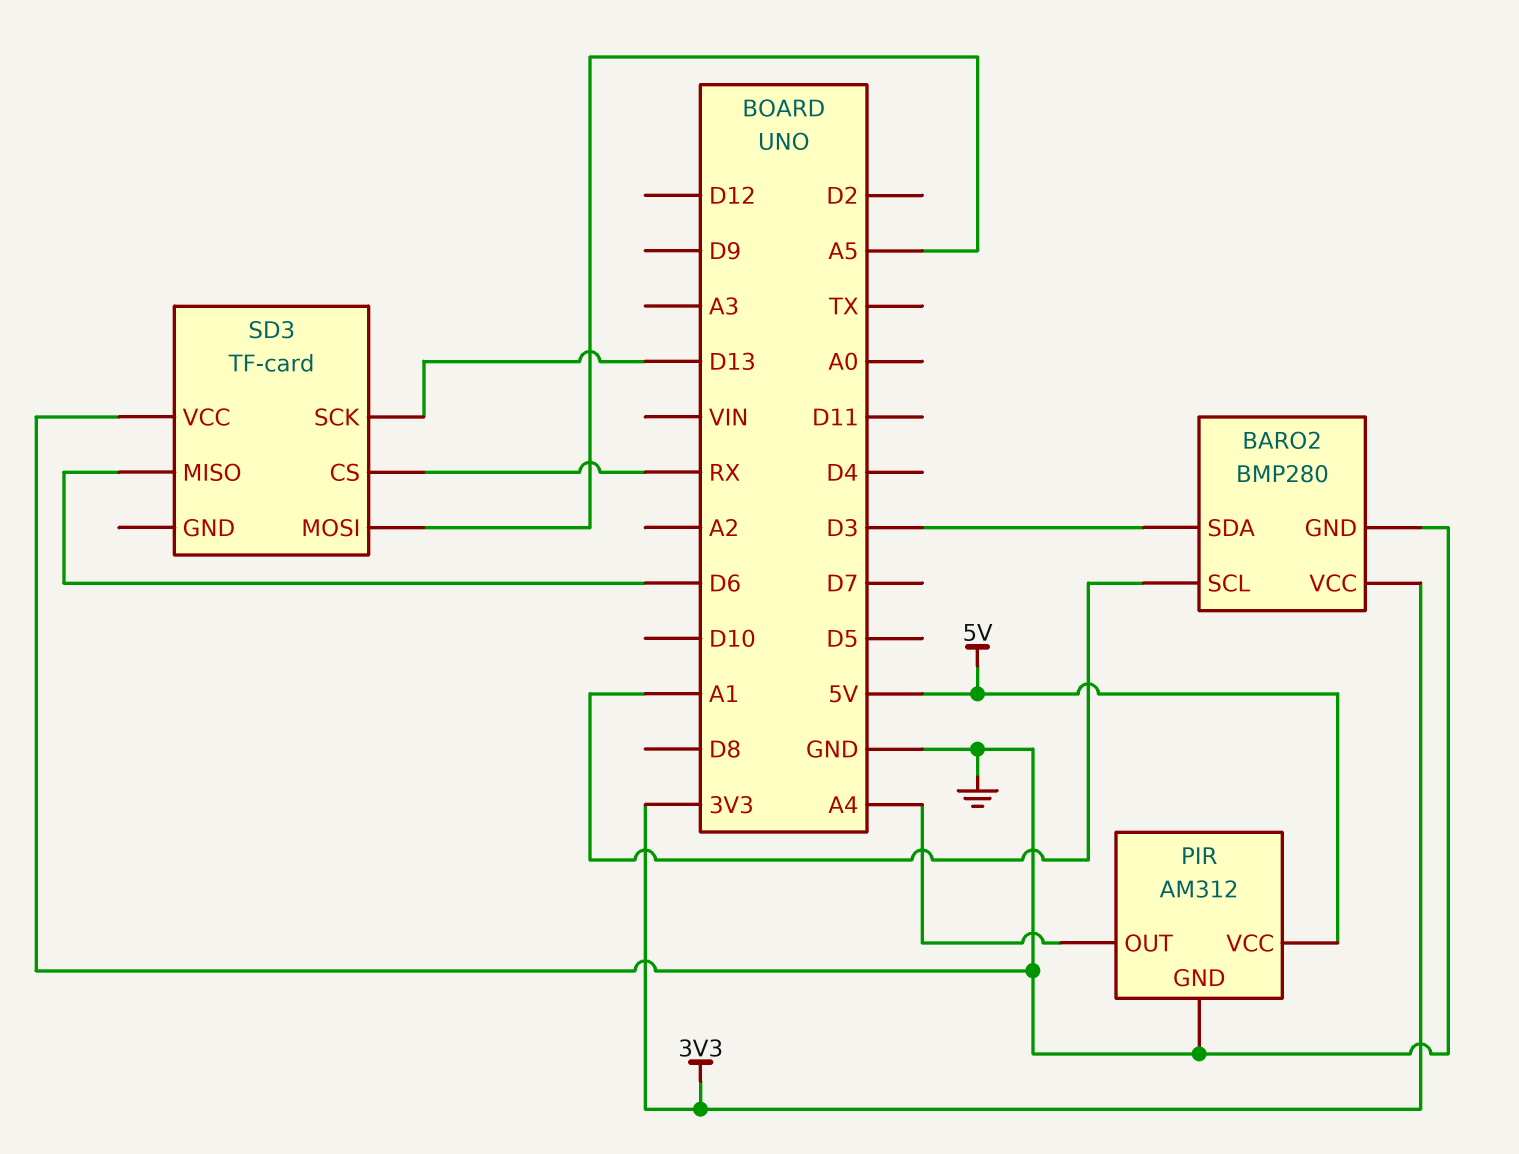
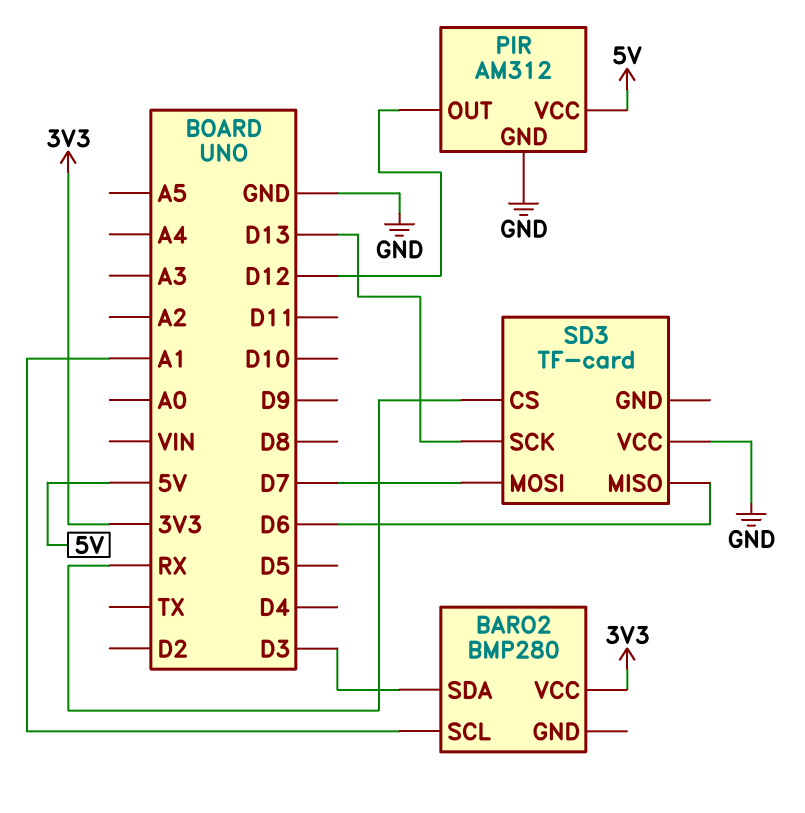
BARO2 pin GND: GND -> none
PIR pin OUT: A4 -> D12
SD3 pin MOSI: A5 -> D7

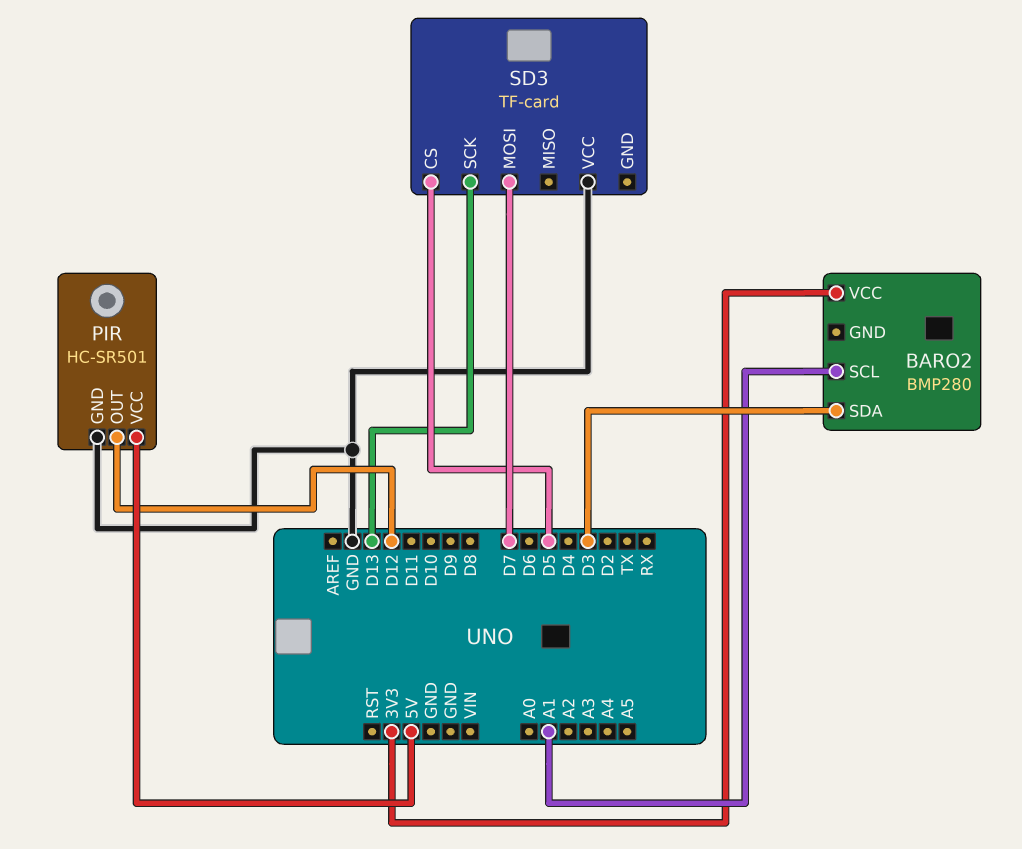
PIR: AM312 -> HC-SR501
SD3 pin CS: RX -> D5
SD3 pin MISO: D6 -> none

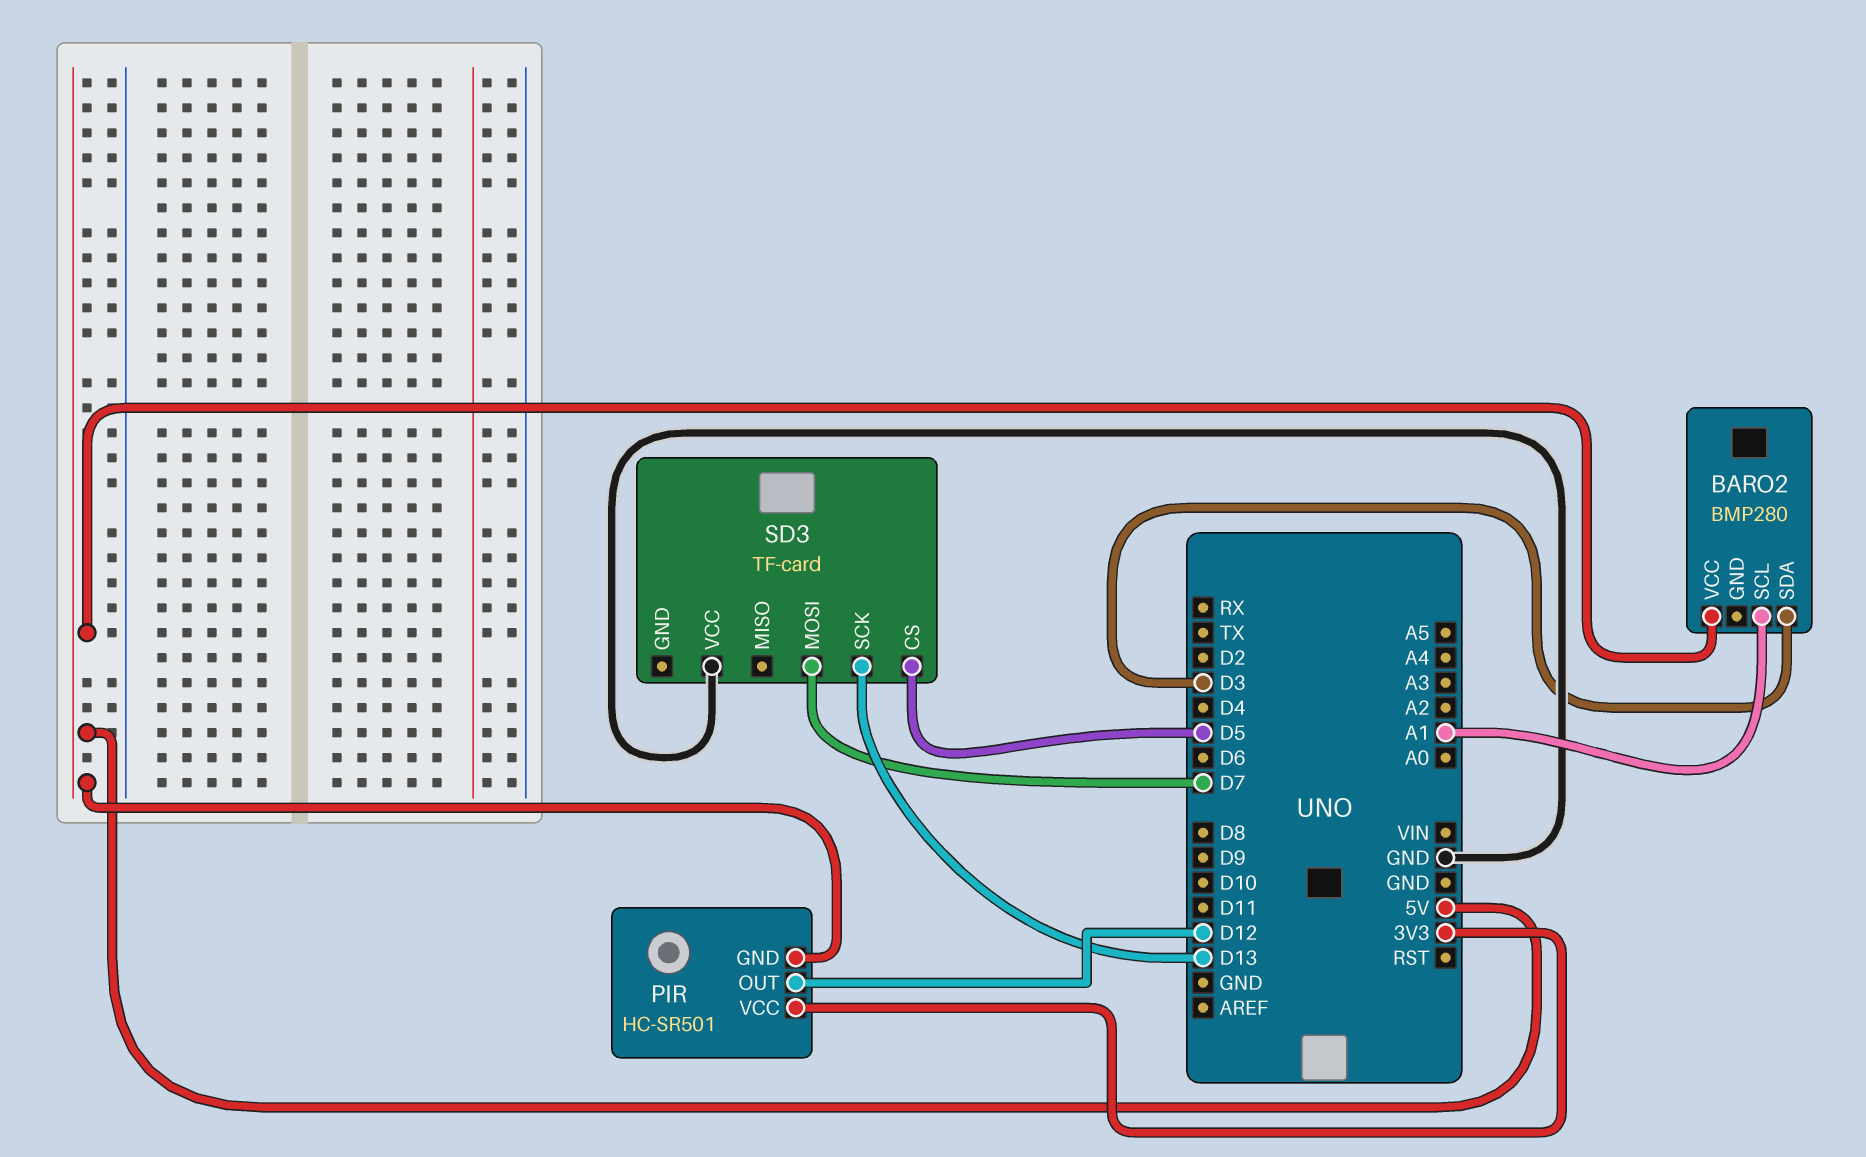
BARO2 pin VCC: 3V3 -> 5V
PIR pin GND: GND -> 5V
PIR pin VCC: 5V -> 3V3

